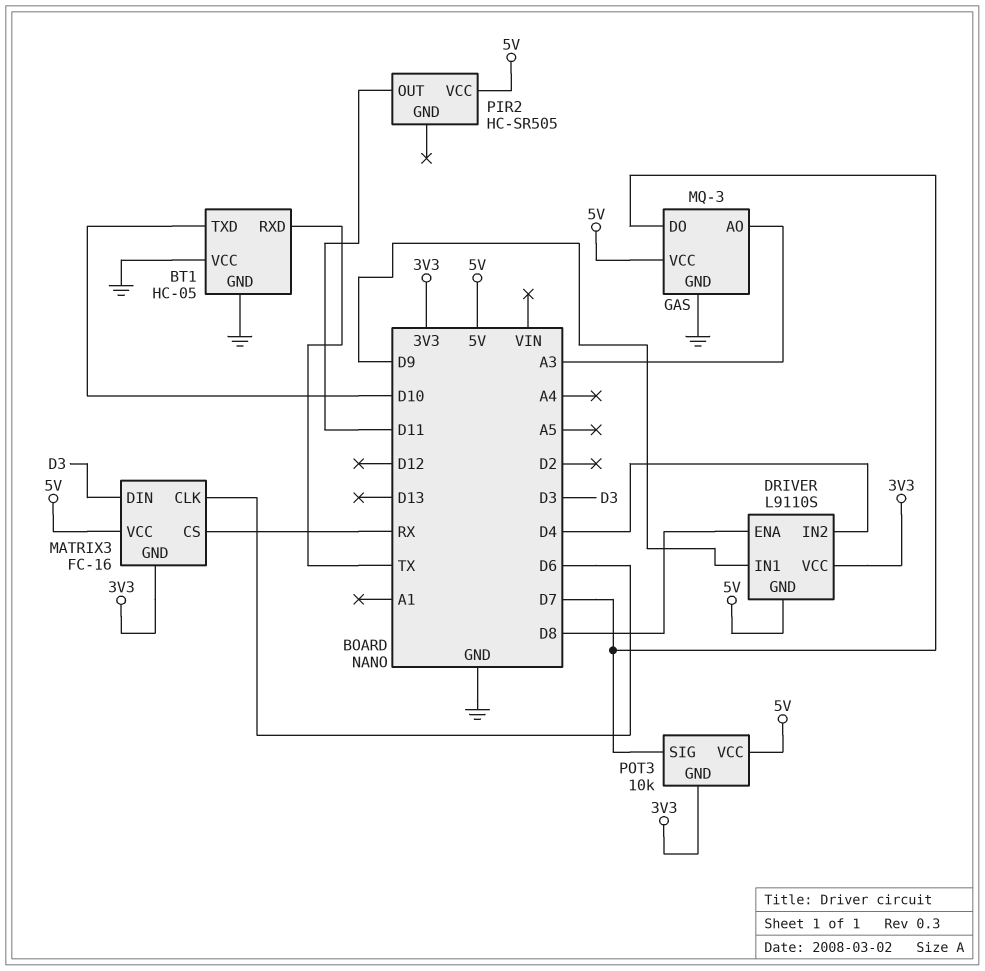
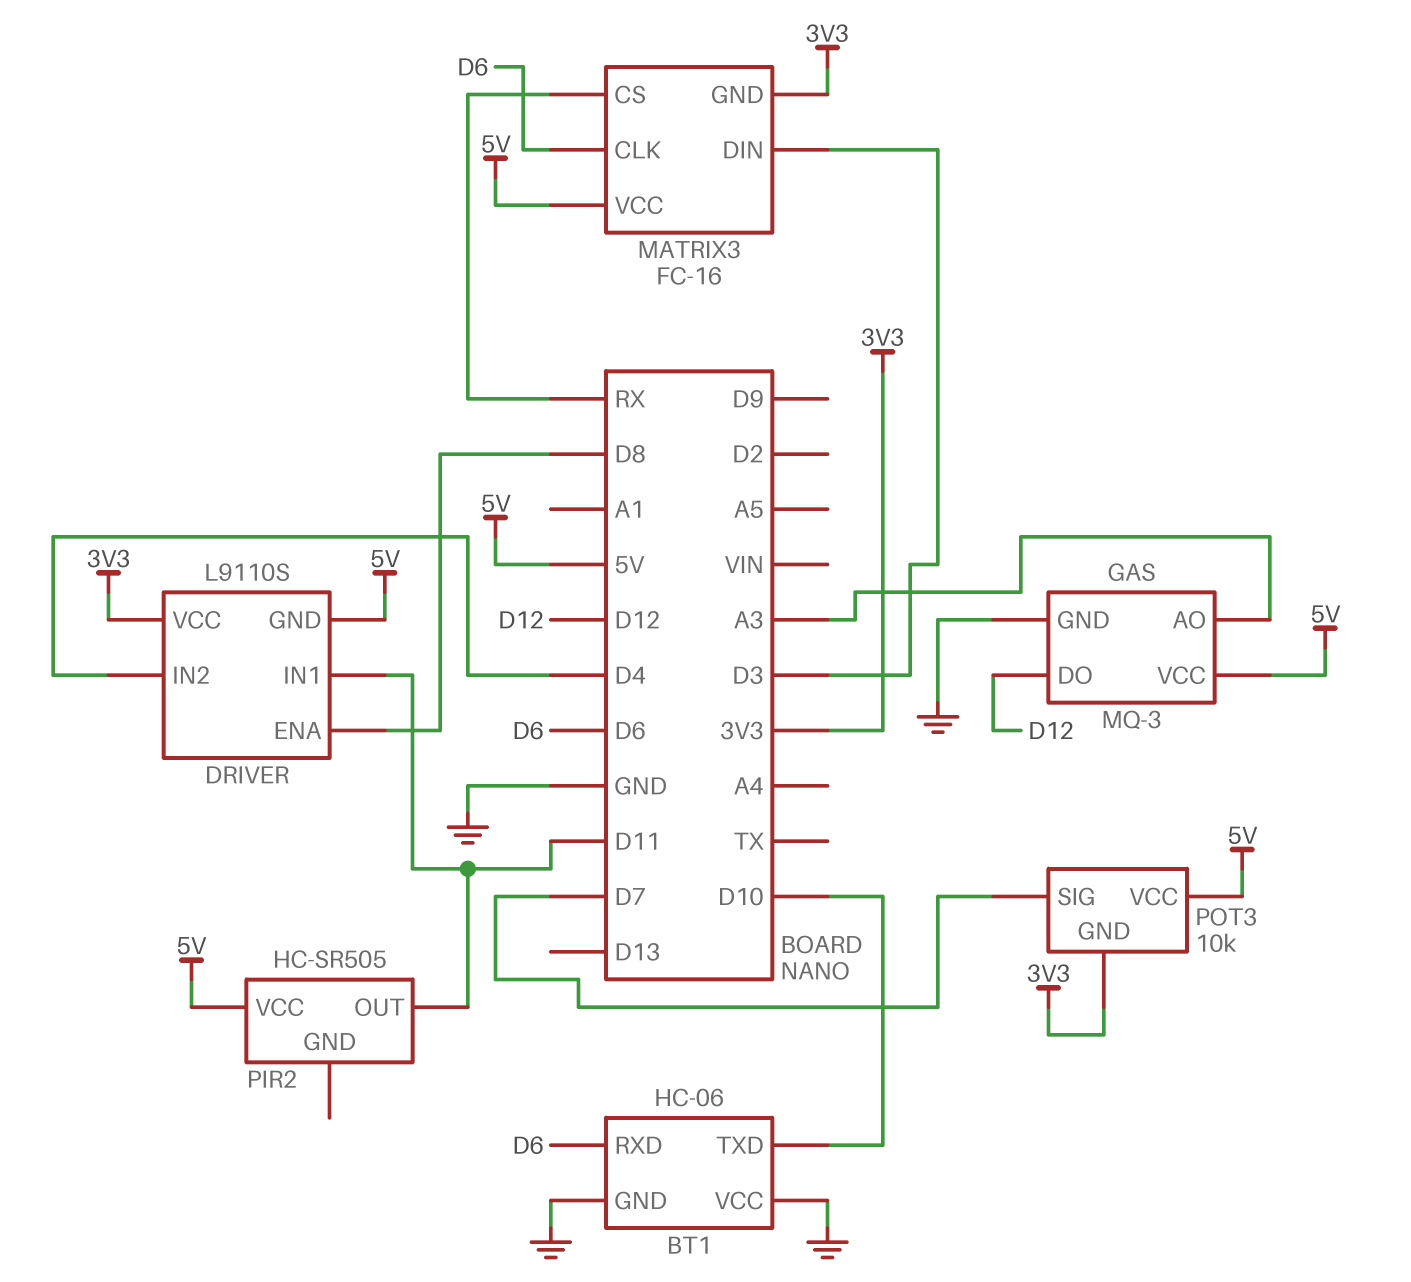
BT1: HC-05 -> HC-06
BT1 pin RXD: TX -> D6
DRIVER pin IN1: D9 -> D11
GAS pin DO: D7 -> D12

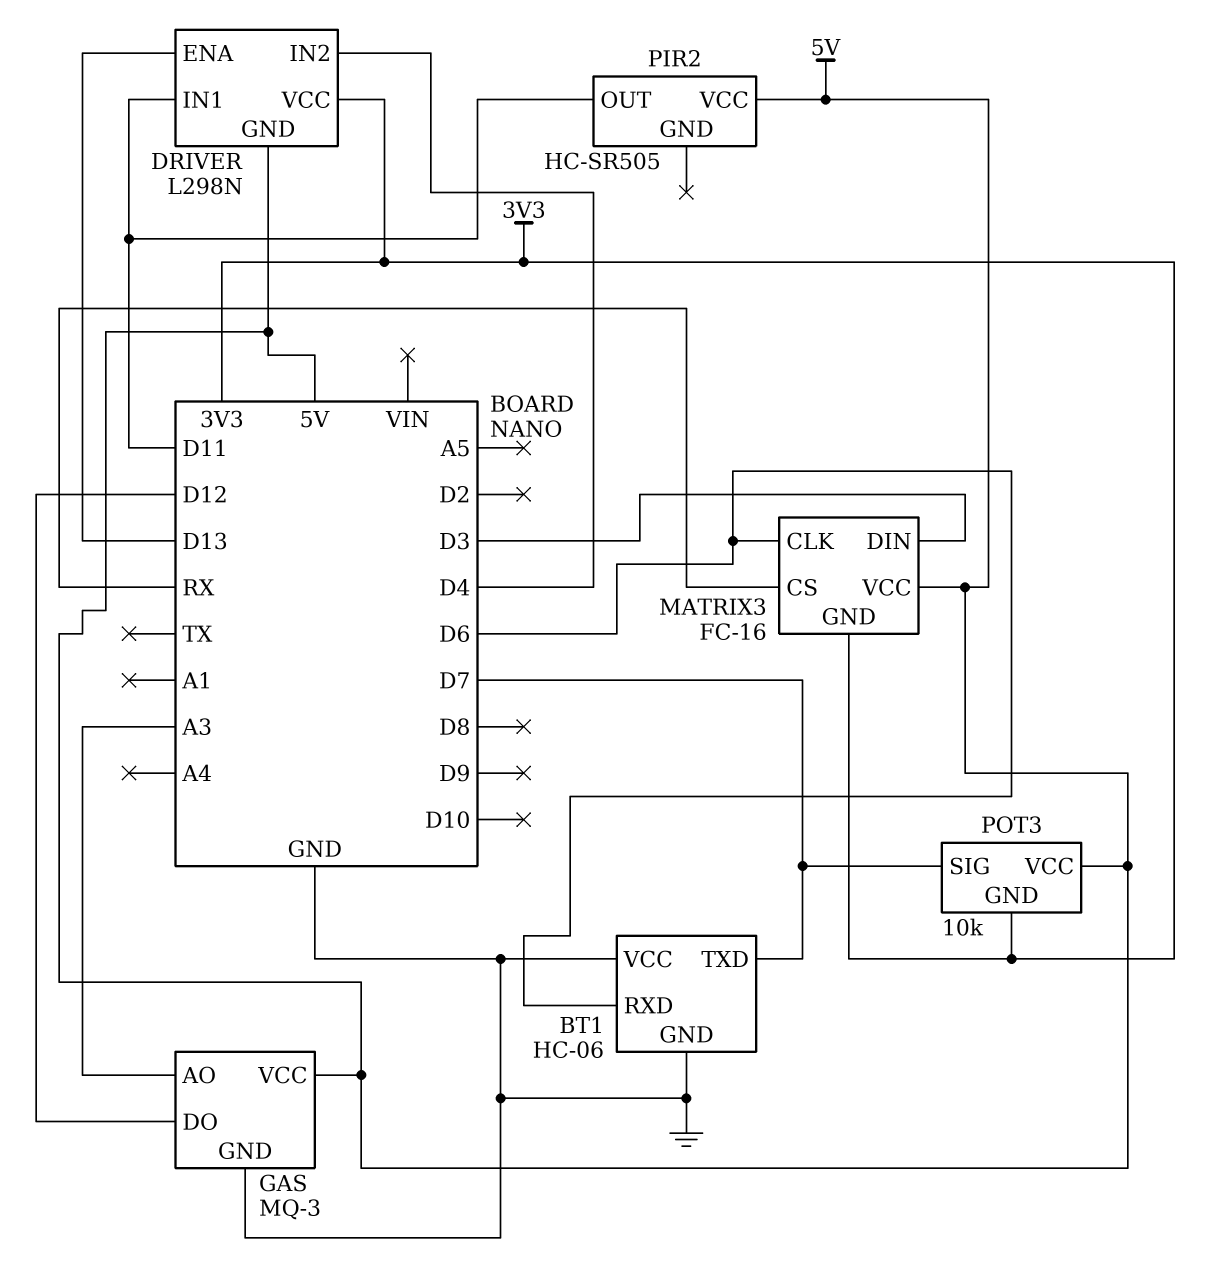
BT1 pin TXD: D10 -> D7
DRIVER: L9110S -> L298N
DRIVER pin ENA: D8 -> D13

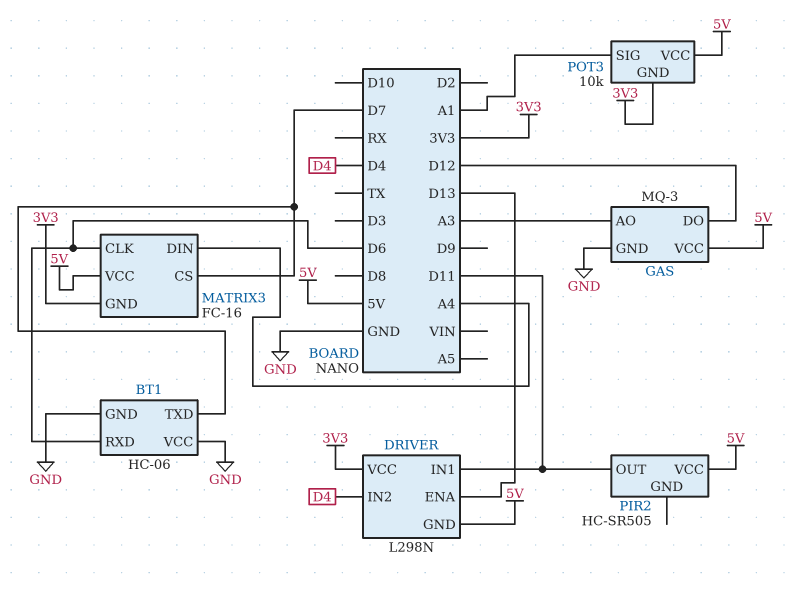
MATRIX3 pin CS: RX -> D7
MATRIX3 pin DIN: D3 -> A4
POT3 pin SIG: D7 -> A1

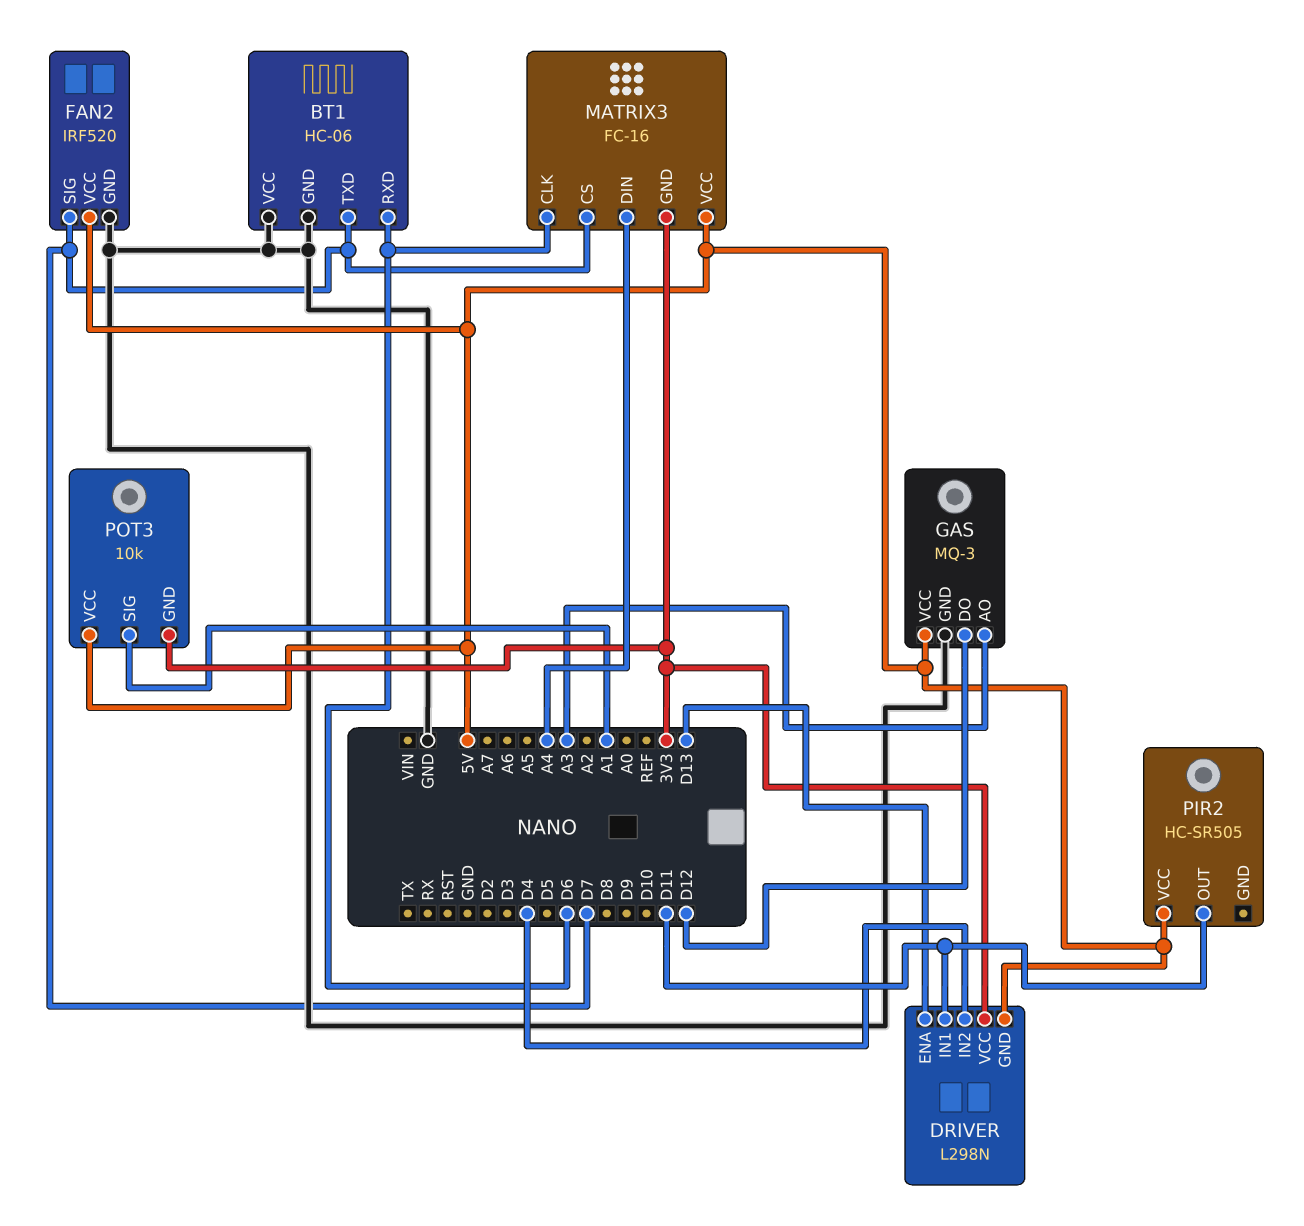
FAN2: none -> IRF520
FAN2 pin GND: none -> GND
FAN2 pin SIG: none -> D7
FAN2 pin VCC: none -> 5V

